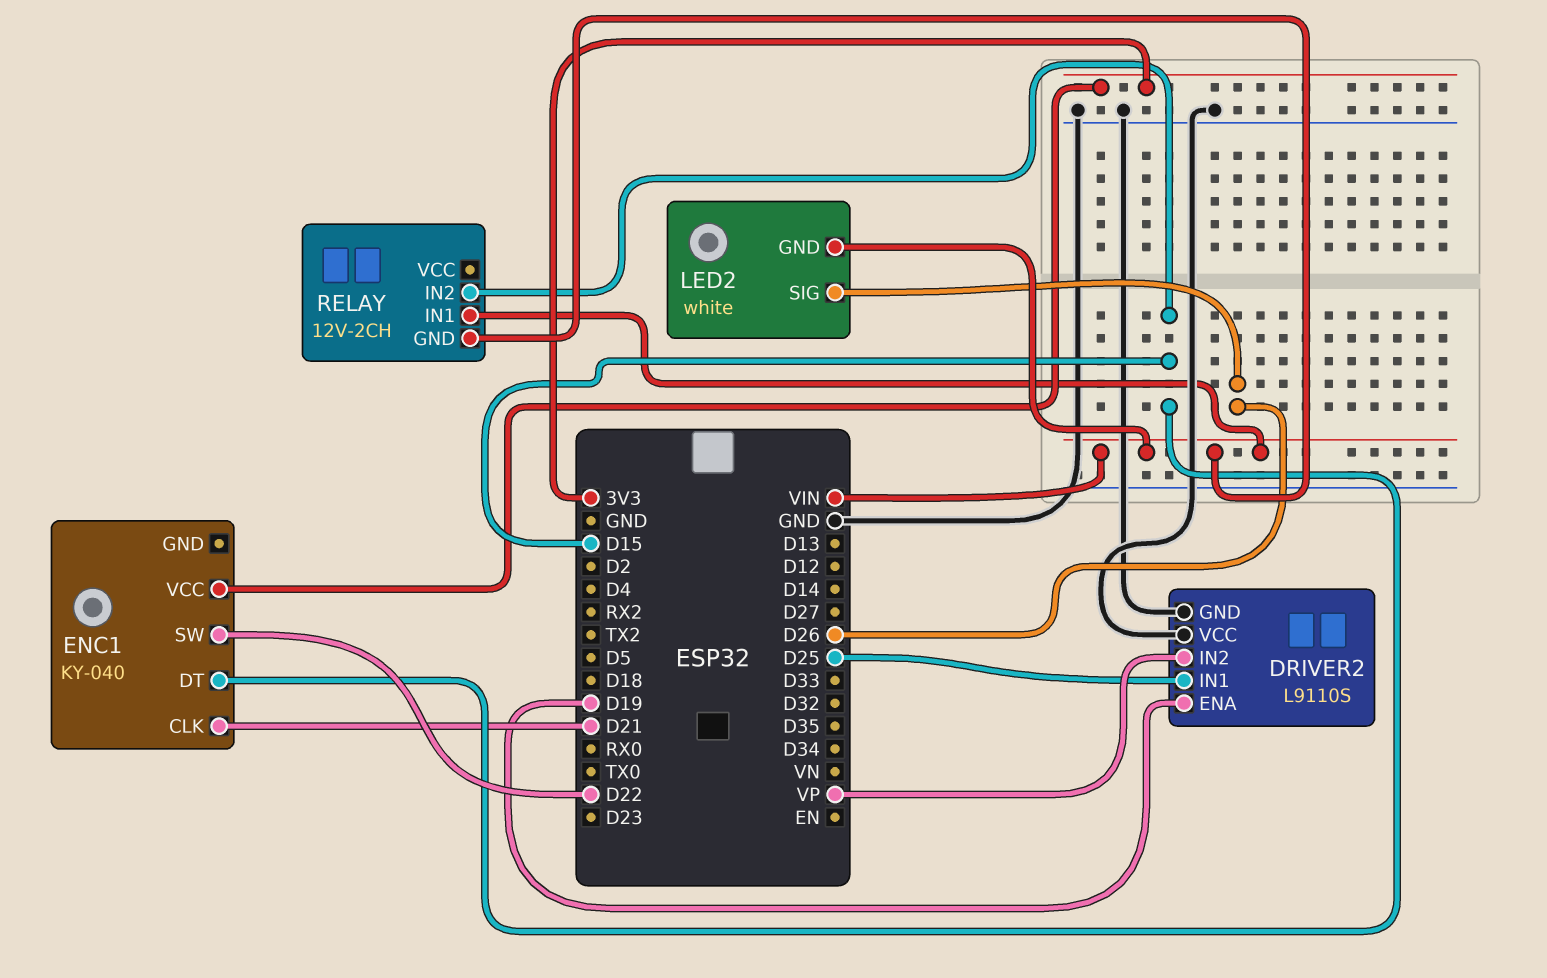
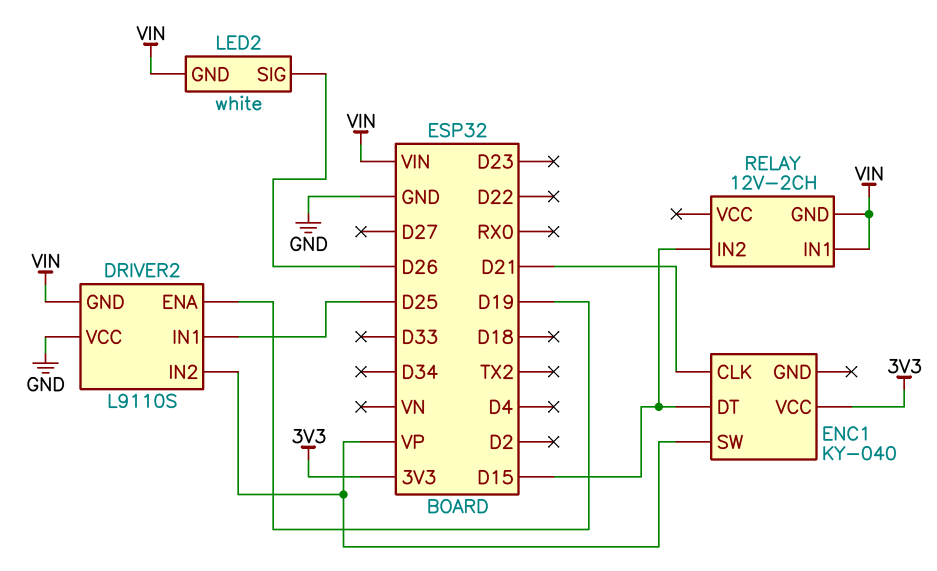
DRIVER2 pin GND: GND -> VIN
ENC1 pin SW: D22 -> VP

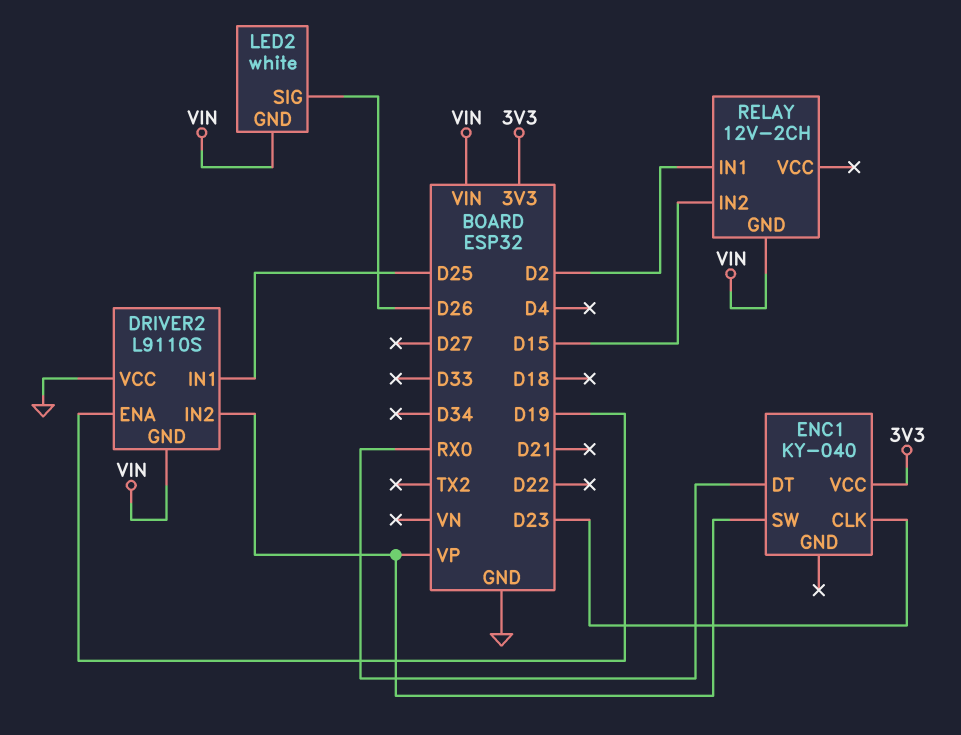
ENC1 pin CLK: D21 -> D23
ENC1 pin DT: D15 -> RX0
RELAY pin IN1: VIN -> D2

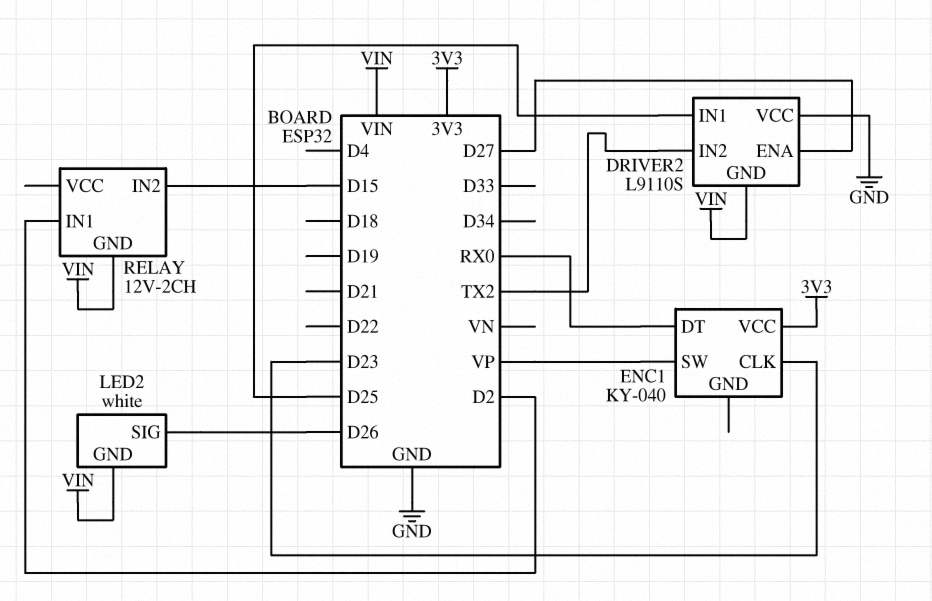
DRIVER2 pin ENA: D19 -> D27
DRIVER2 pin IN2: VP -> TX2

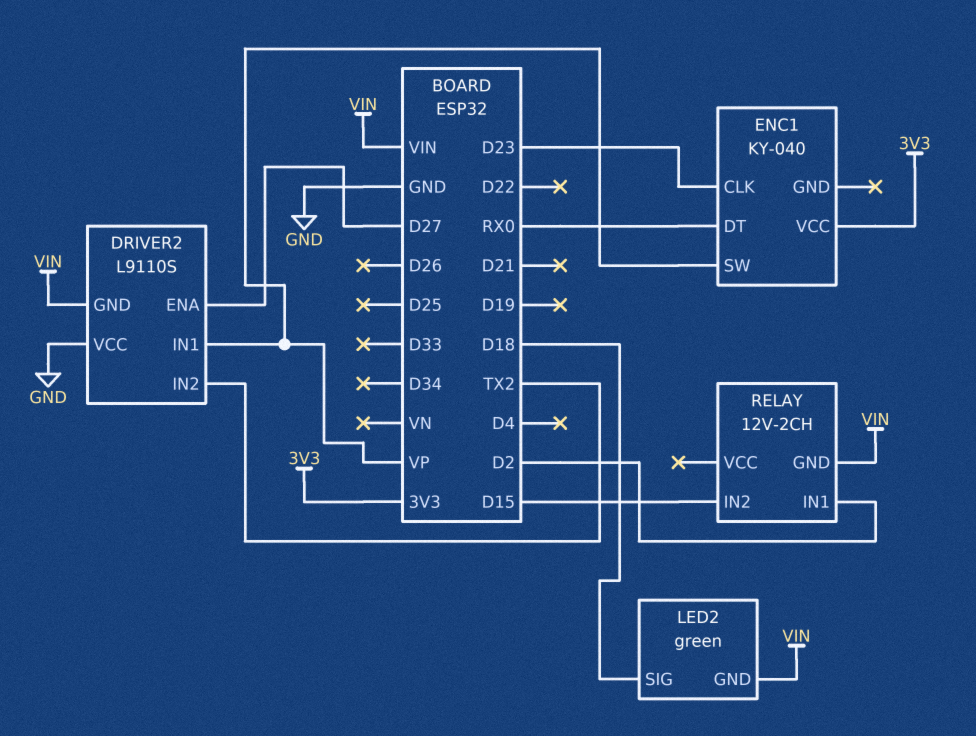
DRIVER2 pin IN1: D25 -> VP
LED2: white -> green
LED2 pin SIG: D26 -> D18

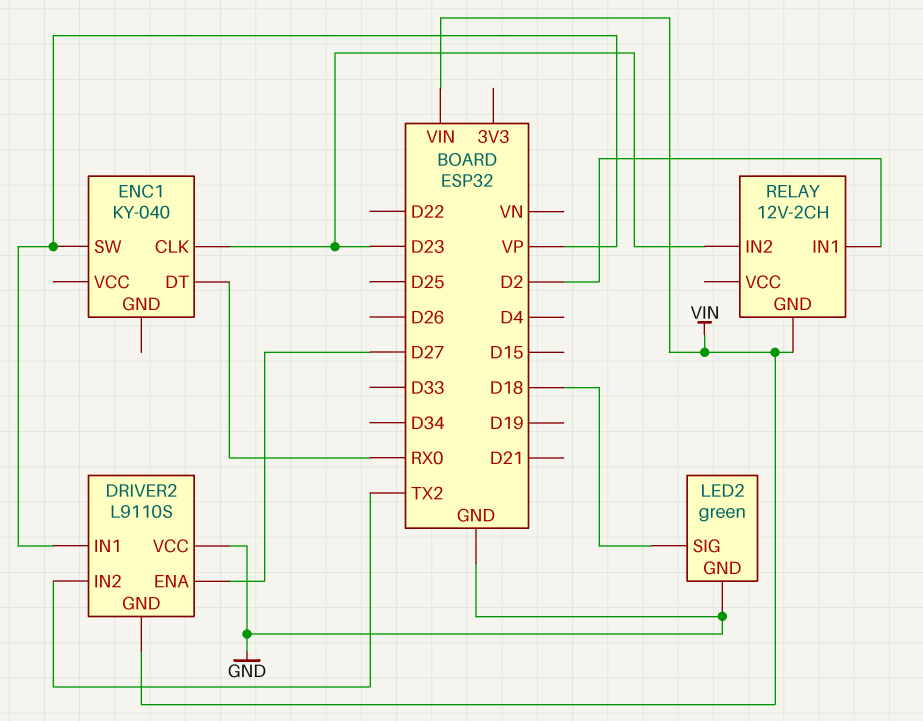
ENC1 pin VCC: 3V3 -> none
LED2 pin GND: VIN -> GND
RELAY pin IN2: D15 -> D23

